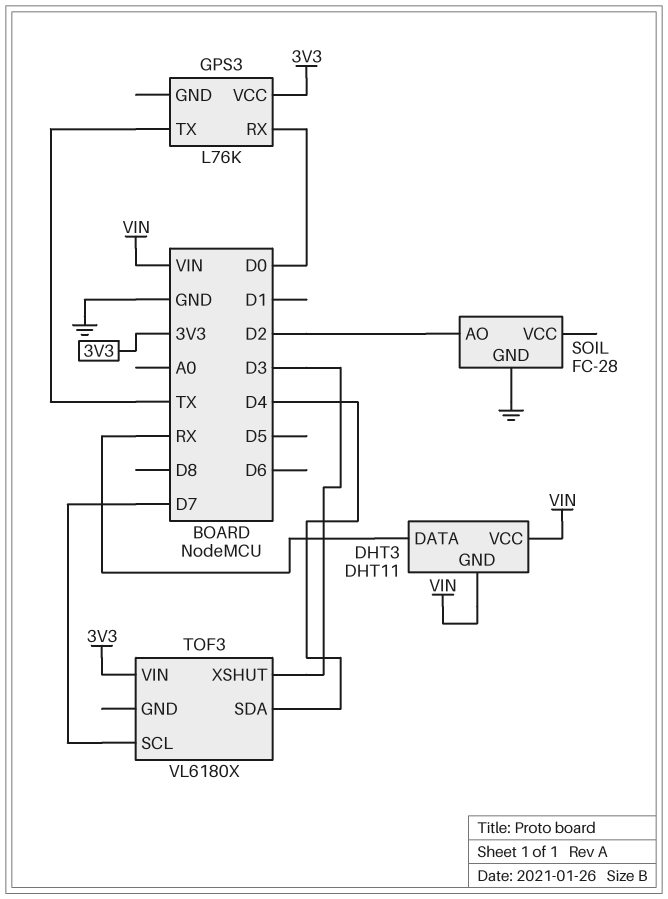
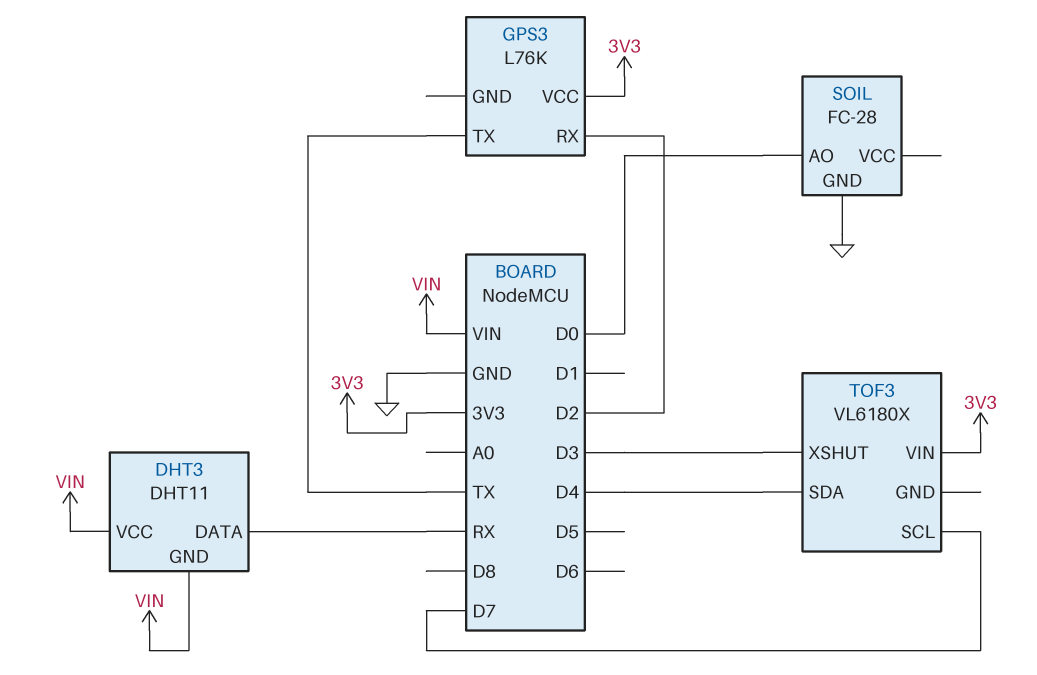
GPS3 pin RX: D0 -> D2
SOIL pin AO: D2 -> D0

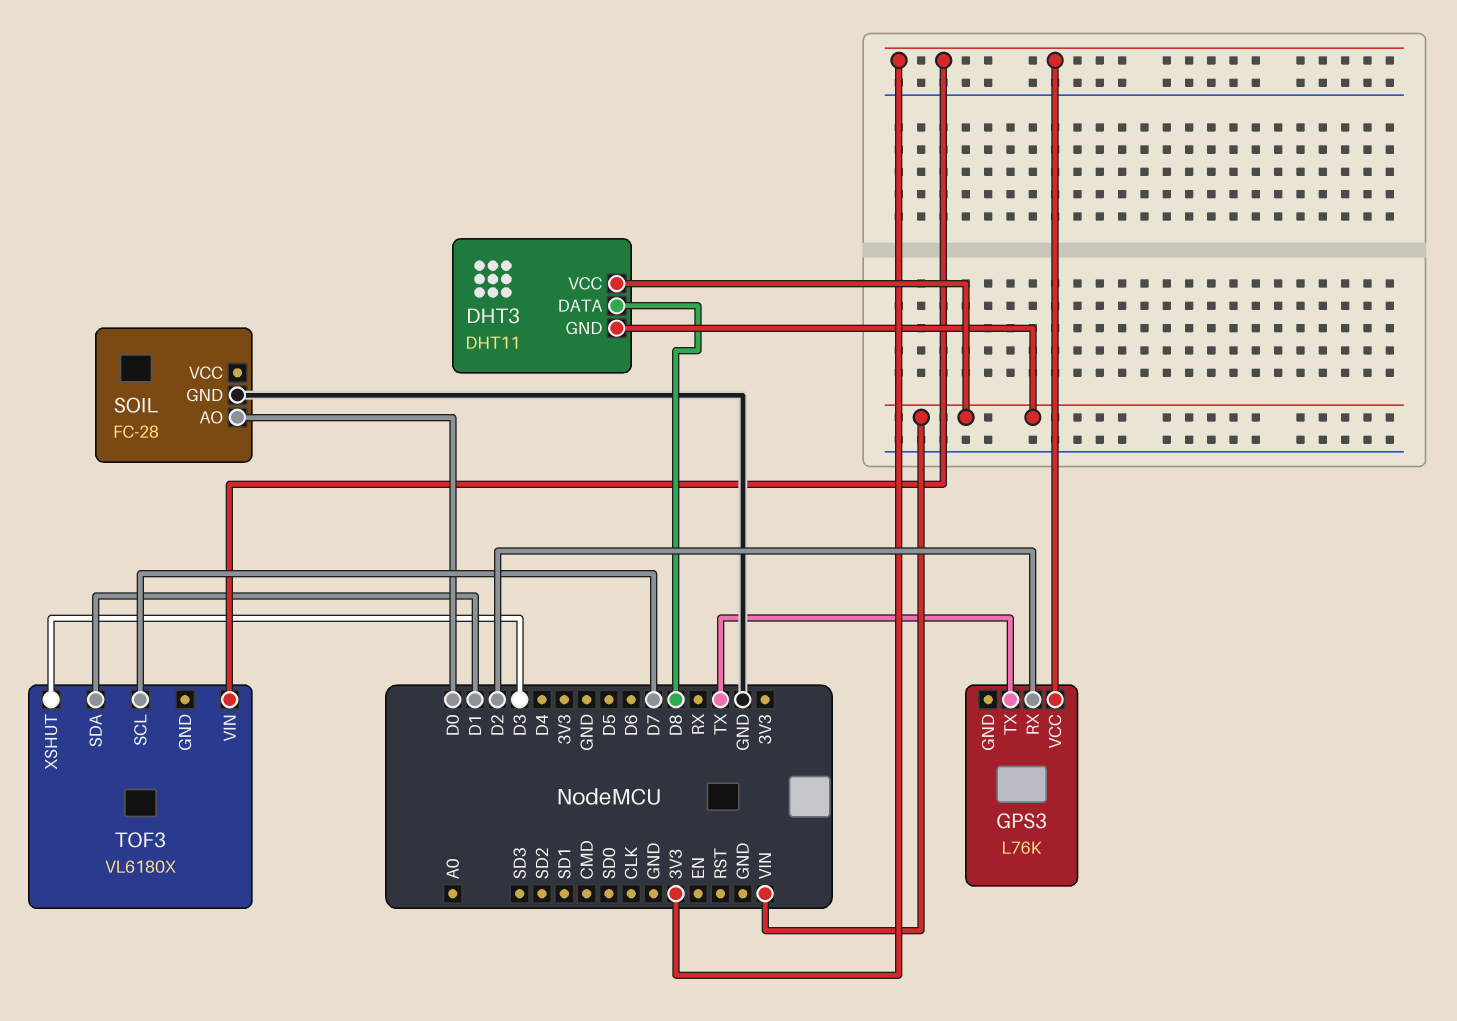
DHT3 pin DATA: RX -> D8
TOF3 pin SDA: D4 -> D1

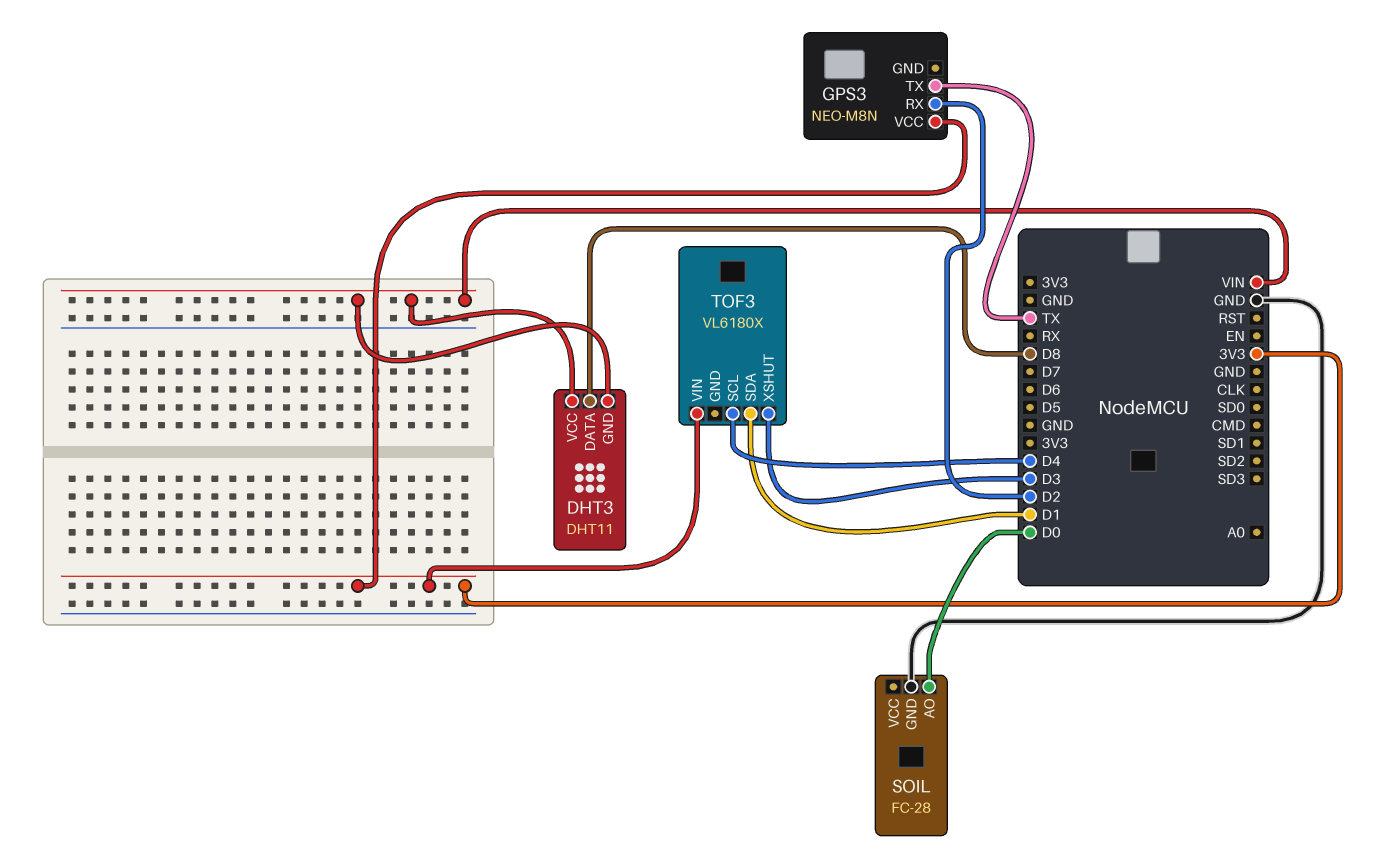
GPS3: L76K -> NEO-M8N
TOF3 pin SCL: D7 -> D4

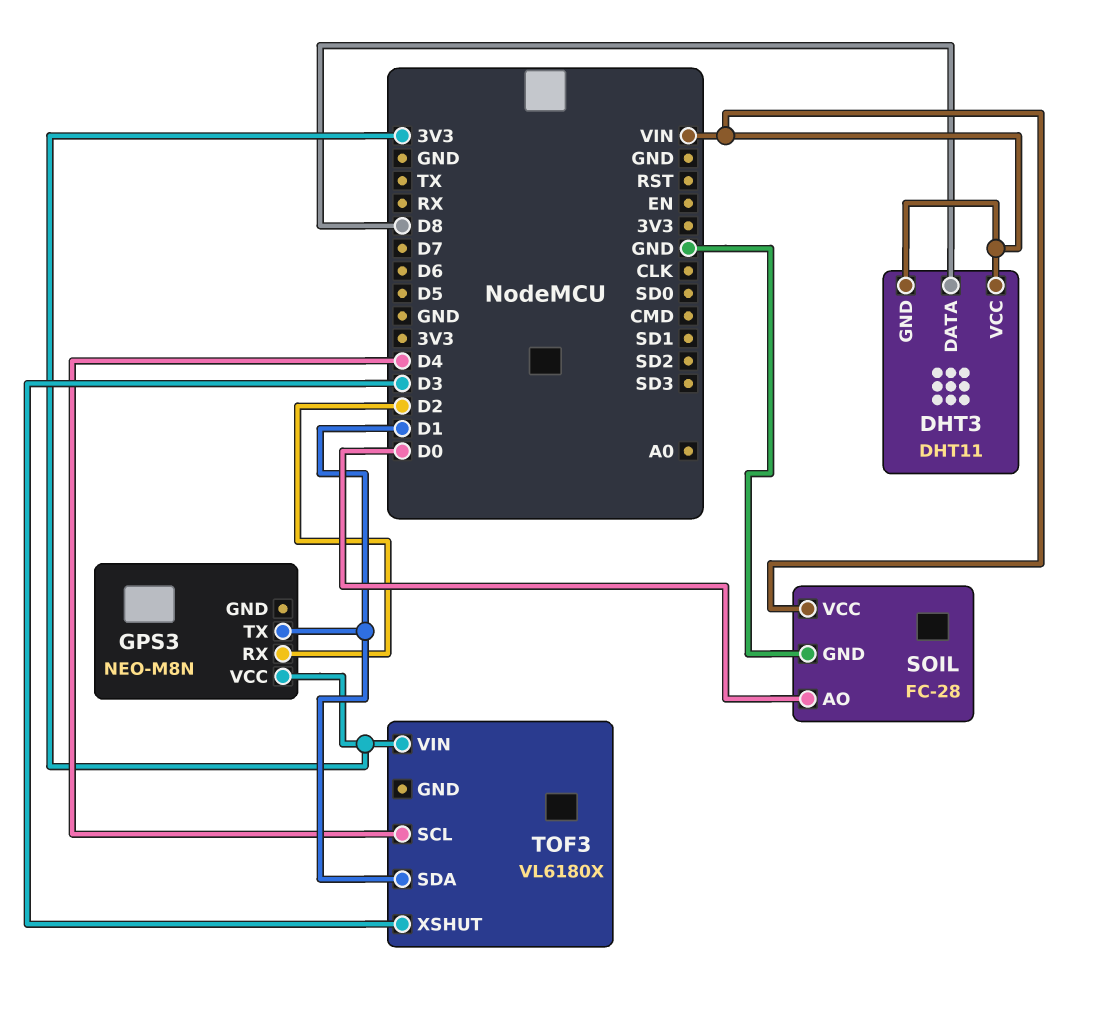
GPS3 pin TX: TX -> D1
SOIL pin VCC: none -> VIN

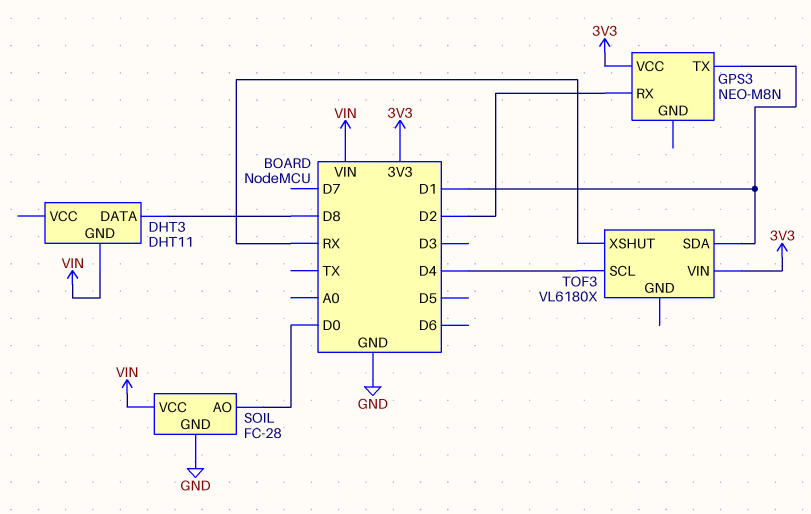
DHT3 pin VCC: VIN -> none
TOF3 pin XSHUT: D3 -> RX

